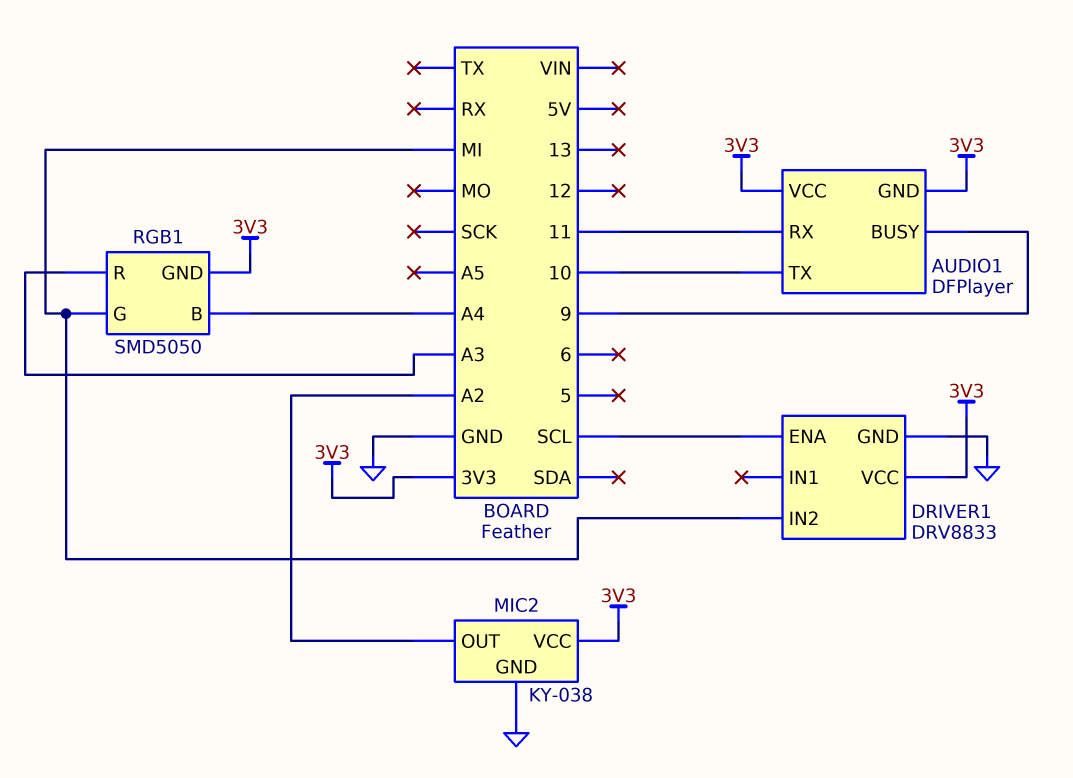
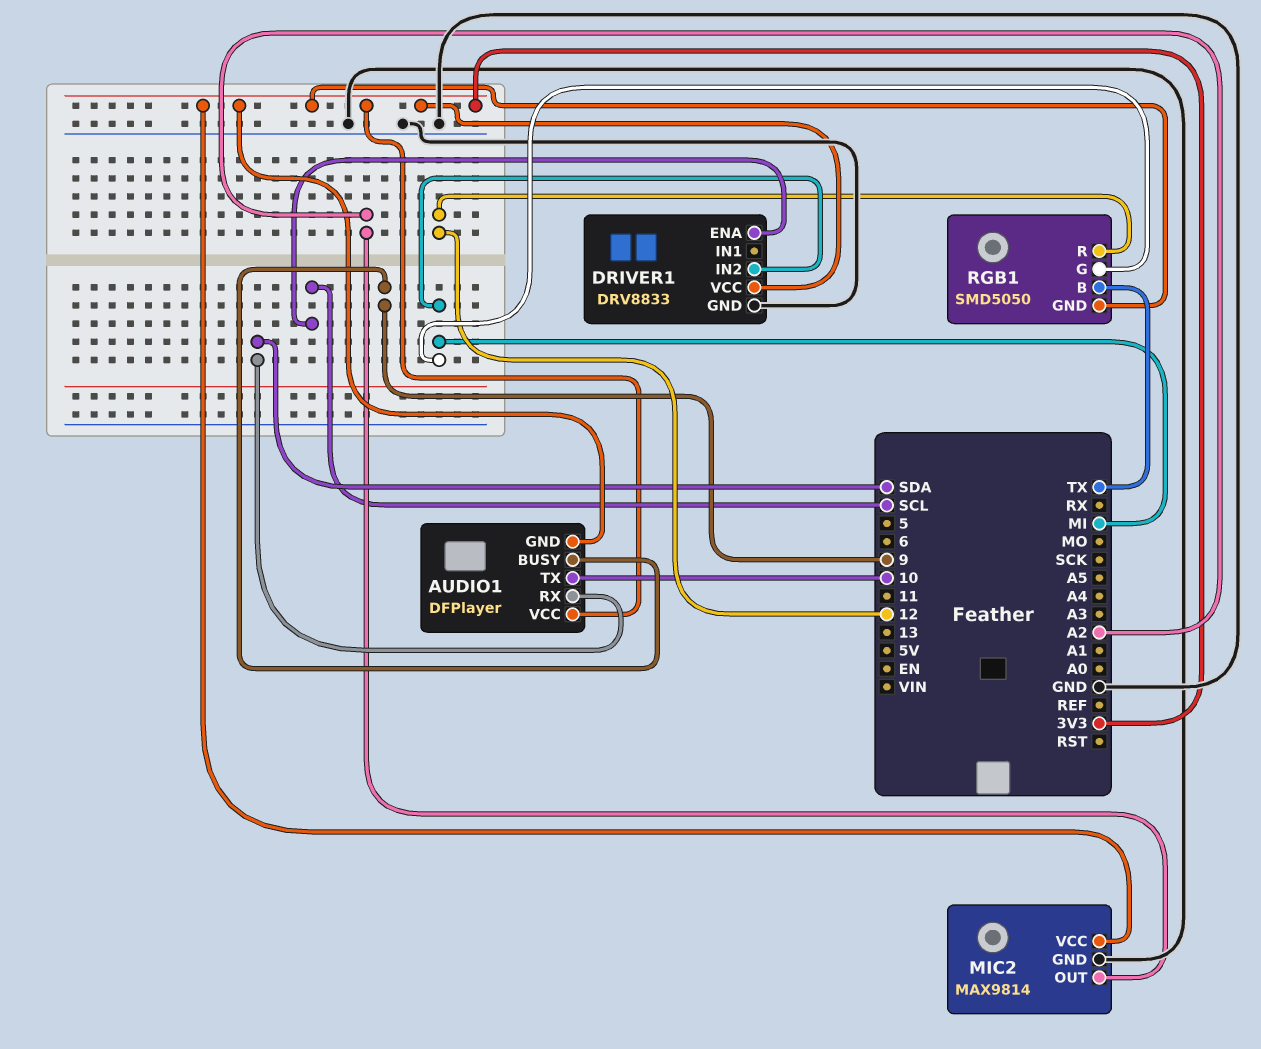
AUDIO1 pin RX: 11 -> SDA
MIC2: KY-038 -> MAX9814
RGB1 pin B: A4 -> TX
RGB1 pin R: A3 -> 12

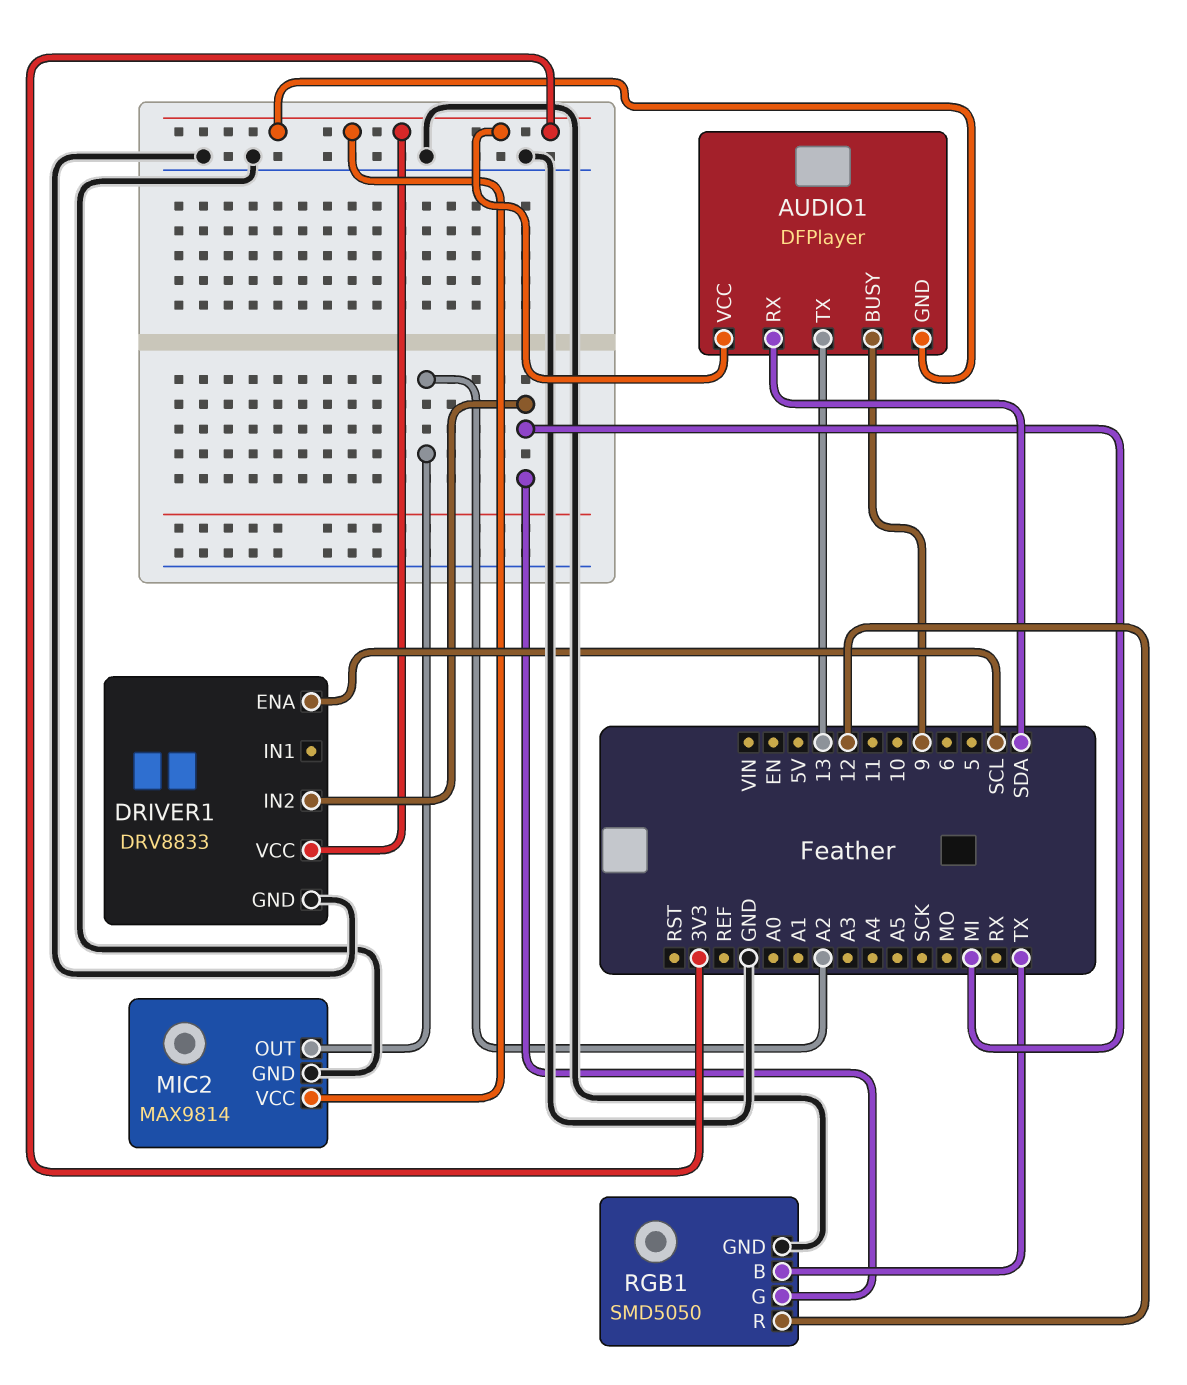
AUDIO1 pin TX: 10 -> 13
RGB1 pin GND: 3V3 -> GND

